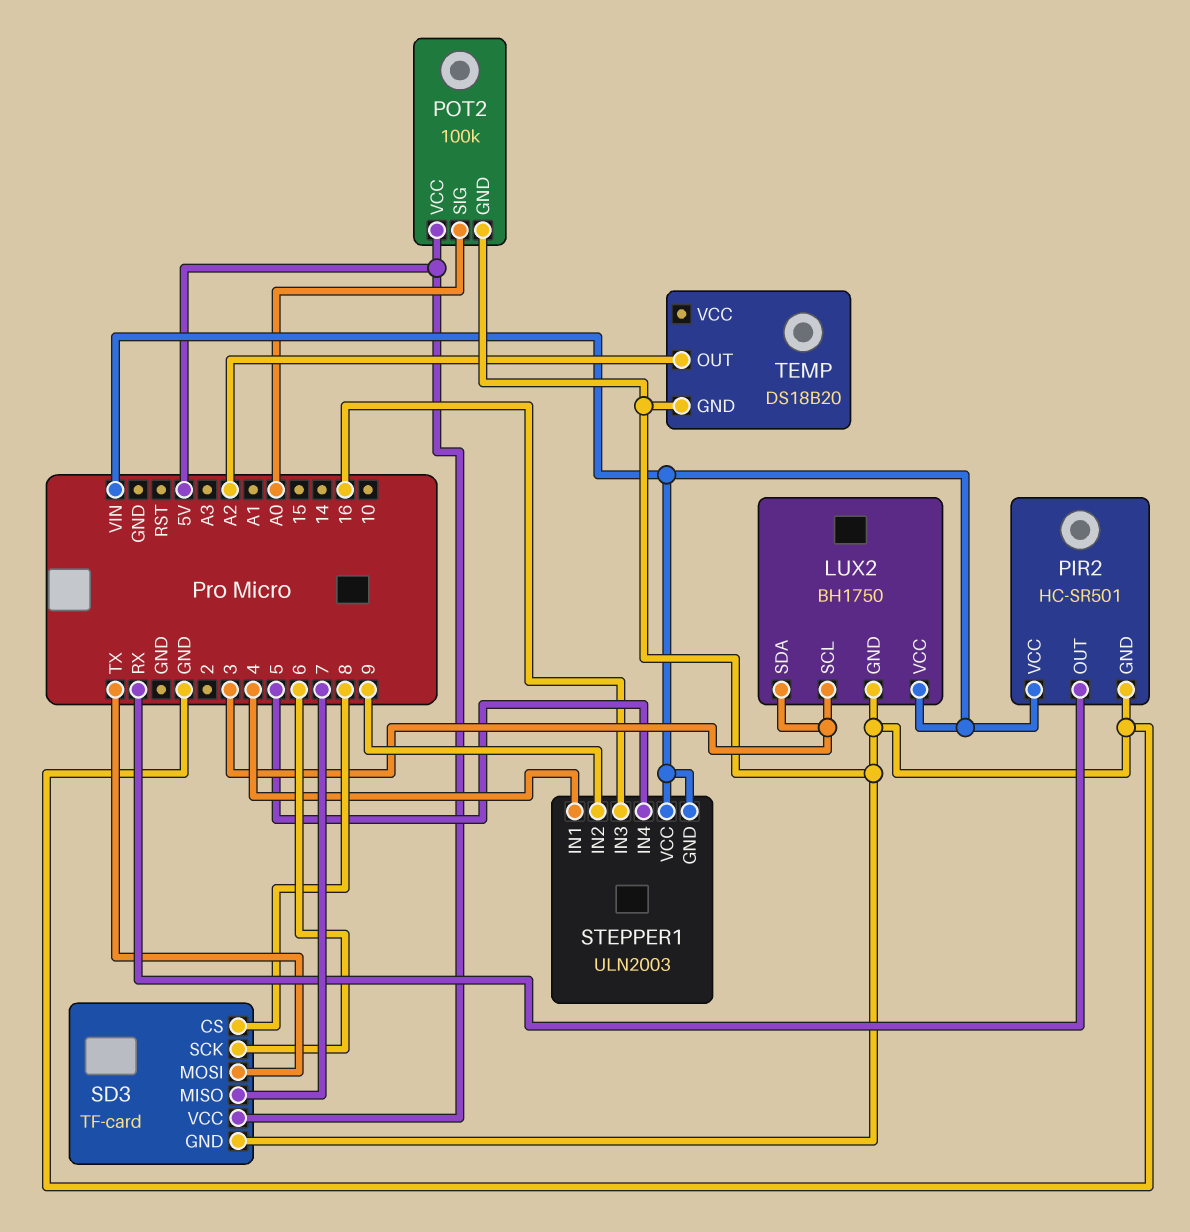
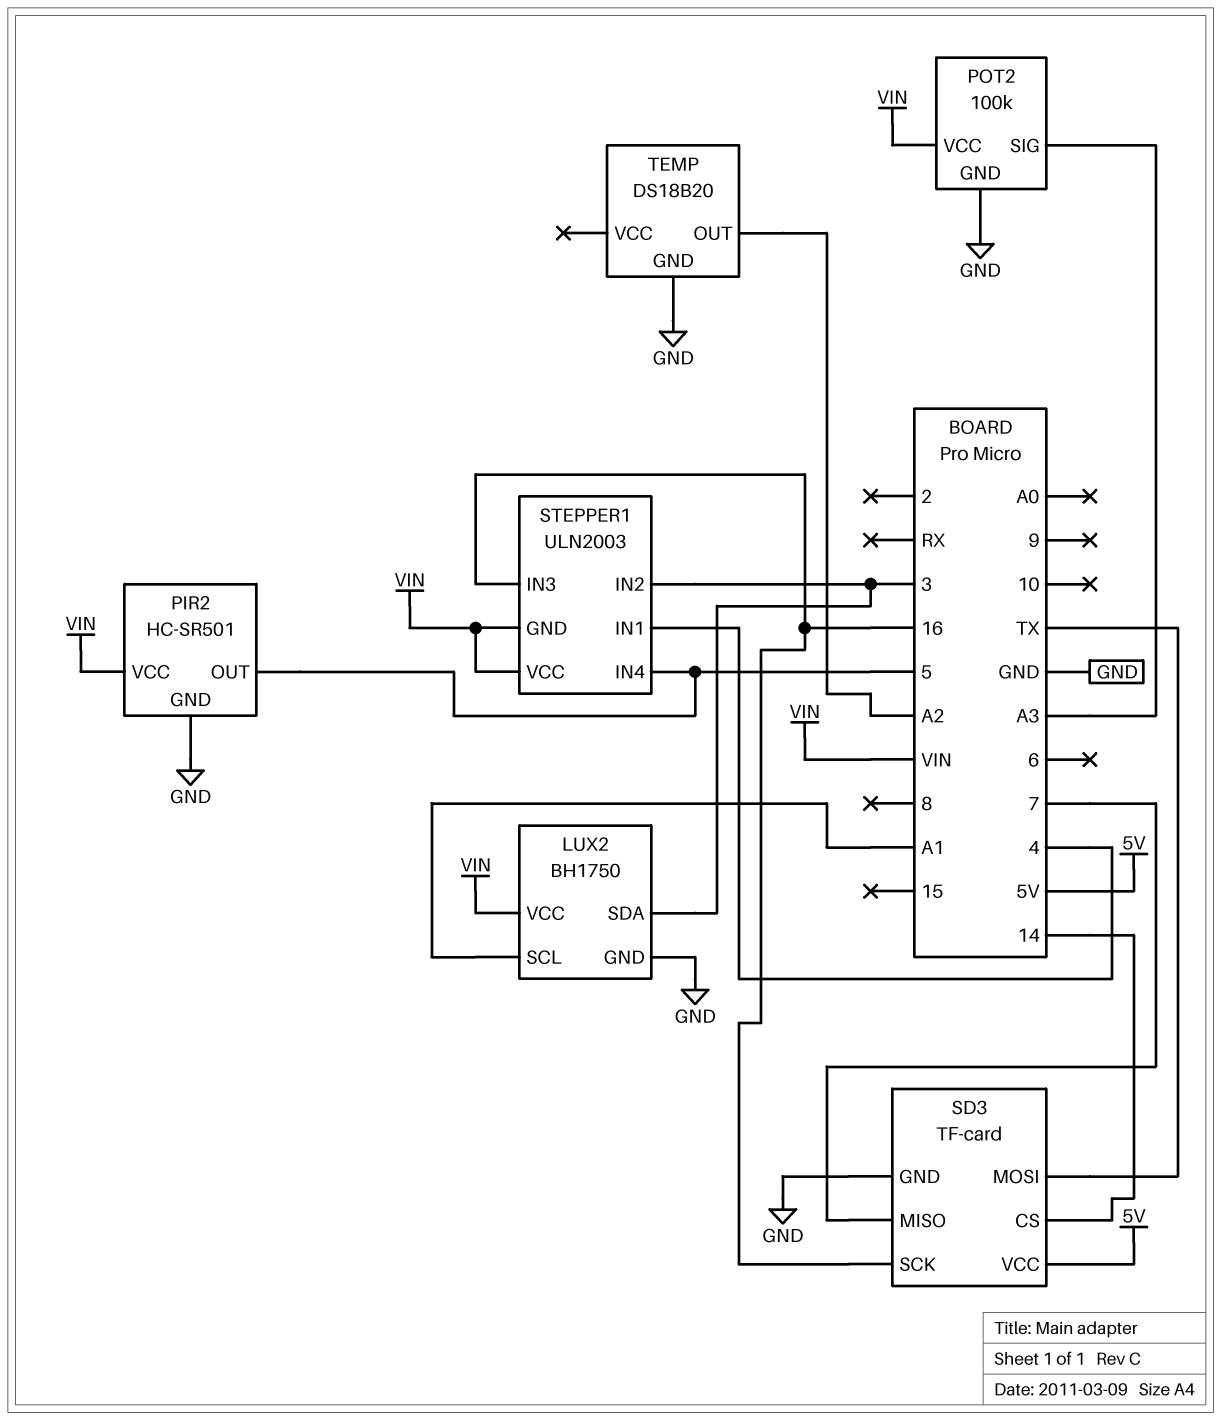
LUX2 pin SCL: 3 -> A1
PIR2 pin OUT: RX -> 5
POT2 pin SIG: A0 -> A3
POT2 pin VCC: 5V -> VIN
SD3 pin CS: 8 -> 14
SD3 pin SCK: 6 -> 16
STEPPER1 pin IN2: 9 -> 3

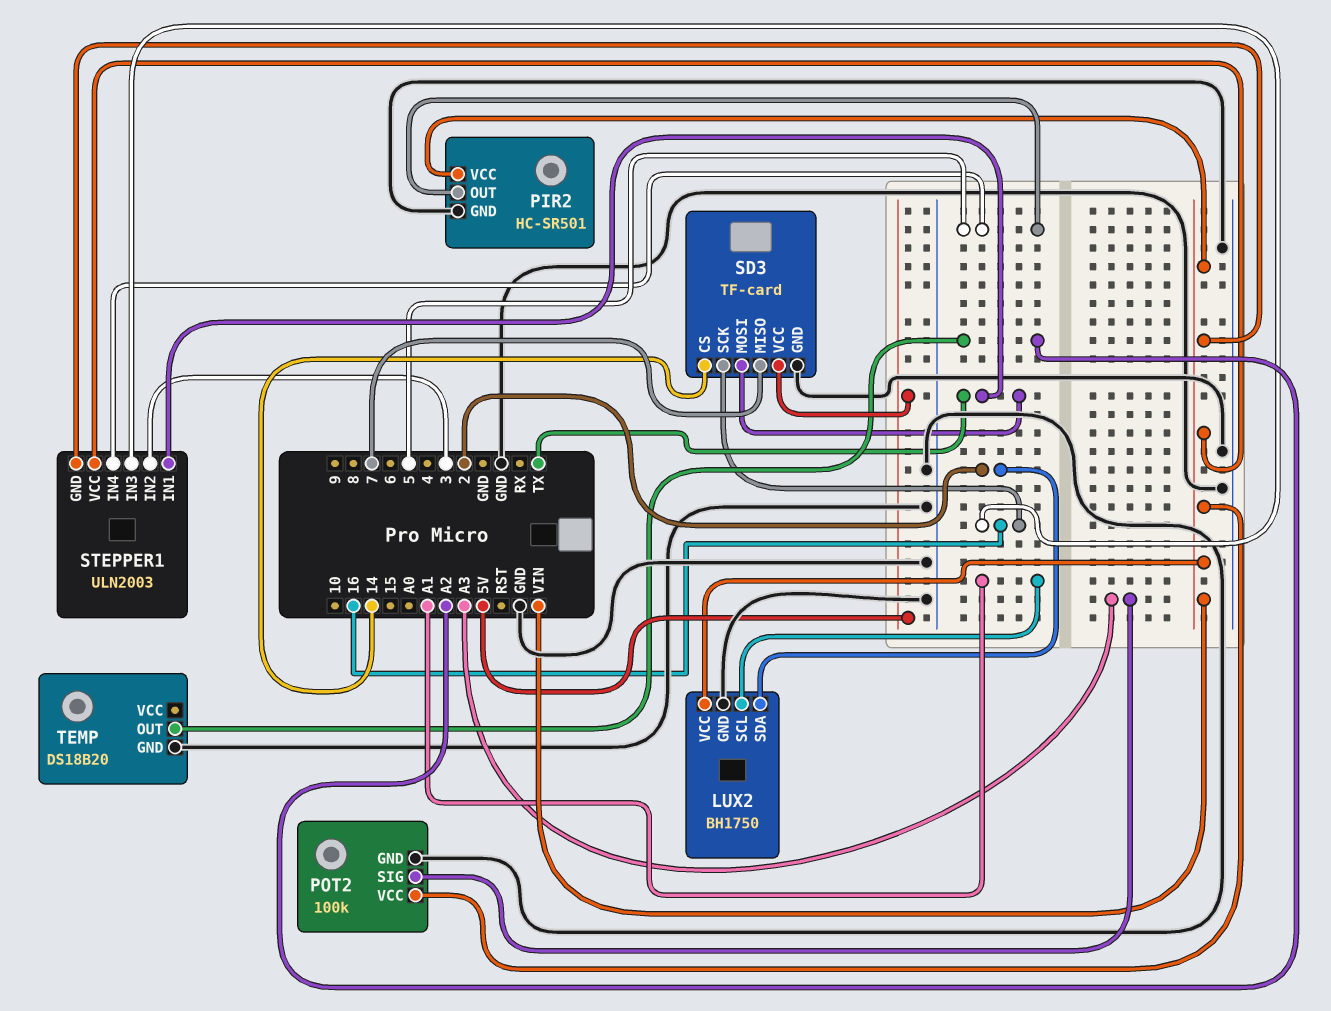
LUX2 pin SDA: 3 -> 2
STEPPER1 pin IN1: 4 -> TX

